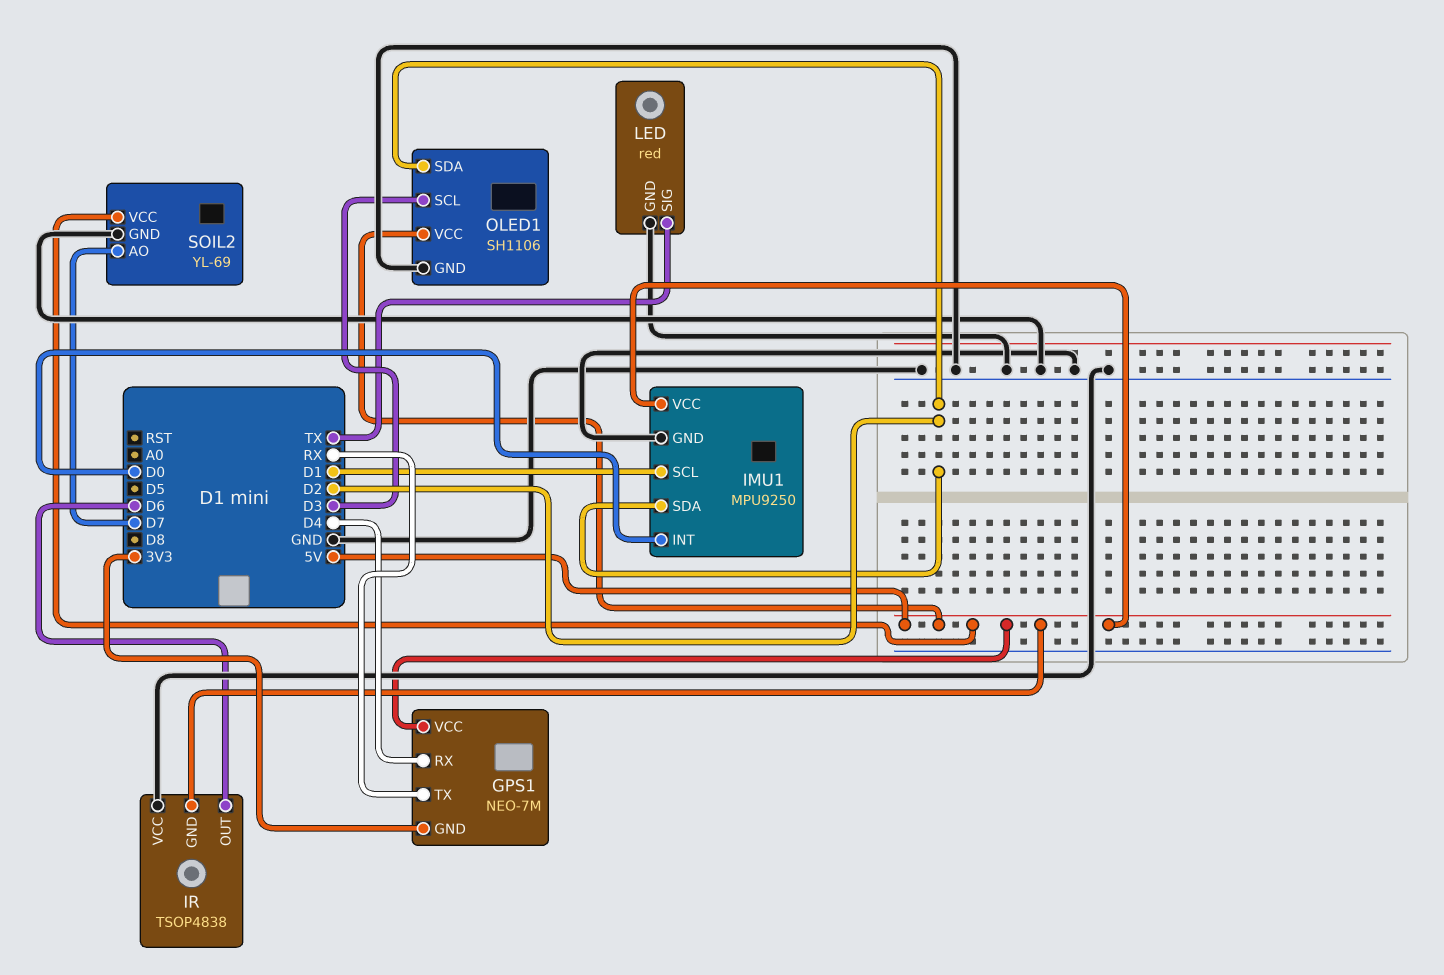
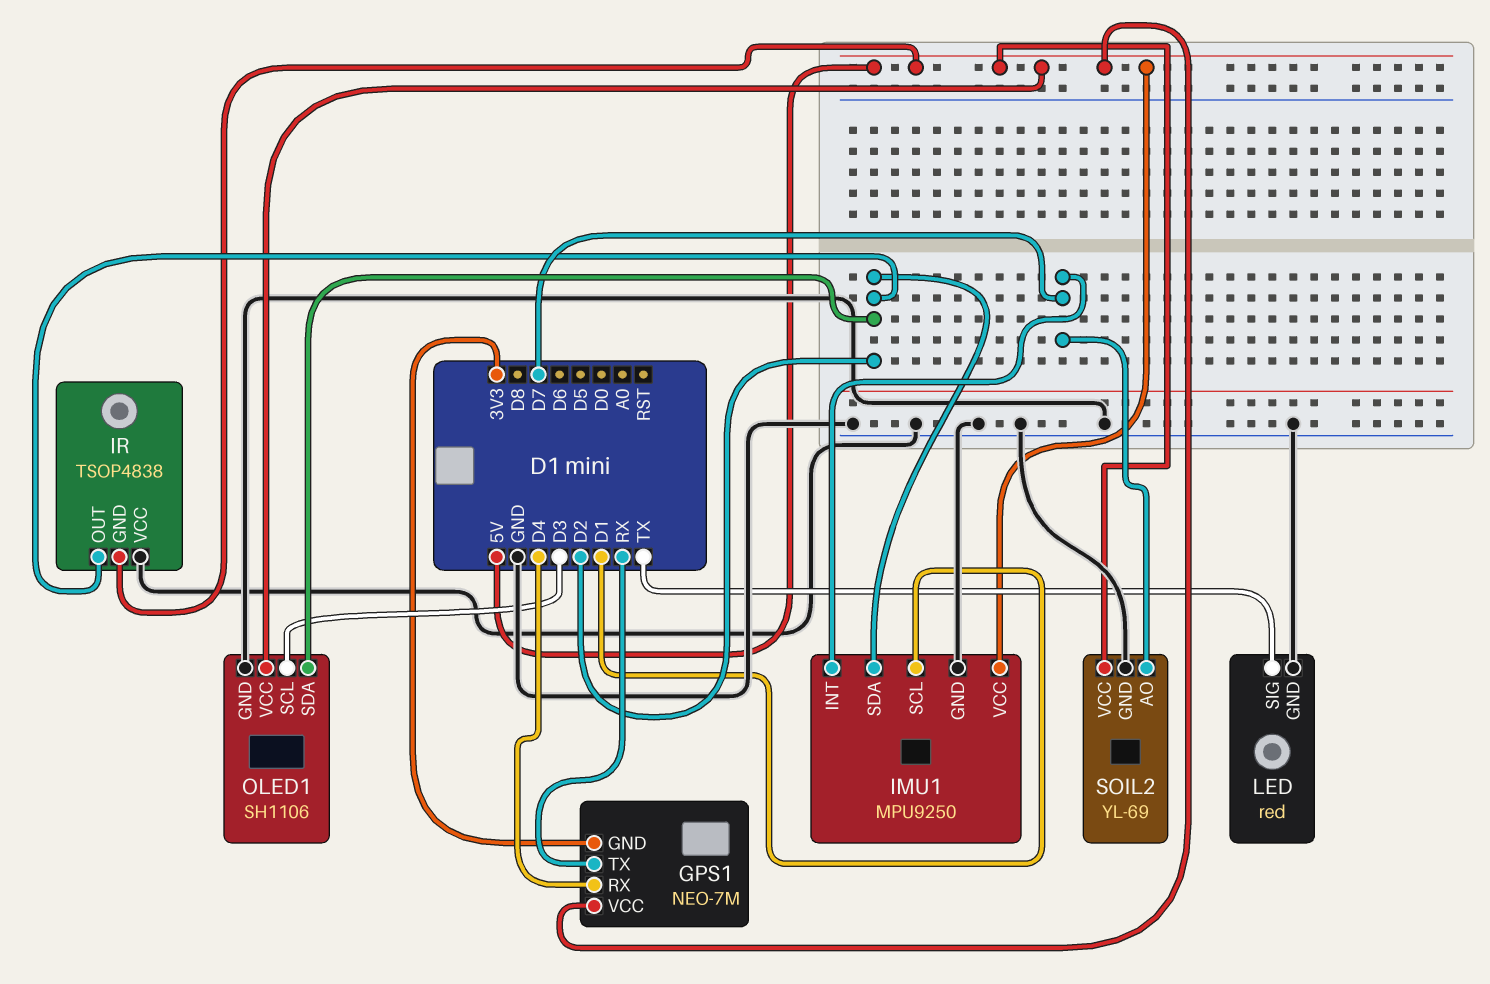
IMU1 pin INT: D0 -> D7
IR pin OUT: D6 -> D2

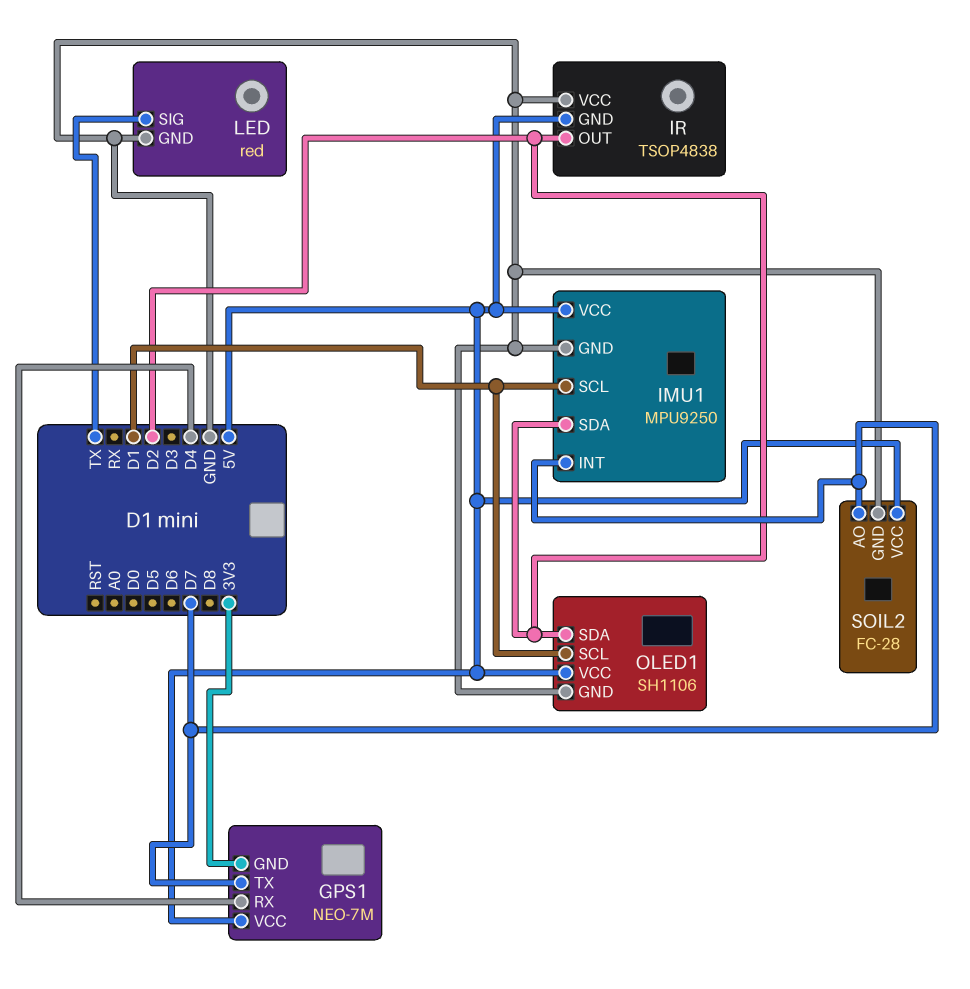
GPS1 pin TX: RX -> D7
OLED1 pin SCL: D3 -> D1
SOIL2: YL-69 -> FC-28

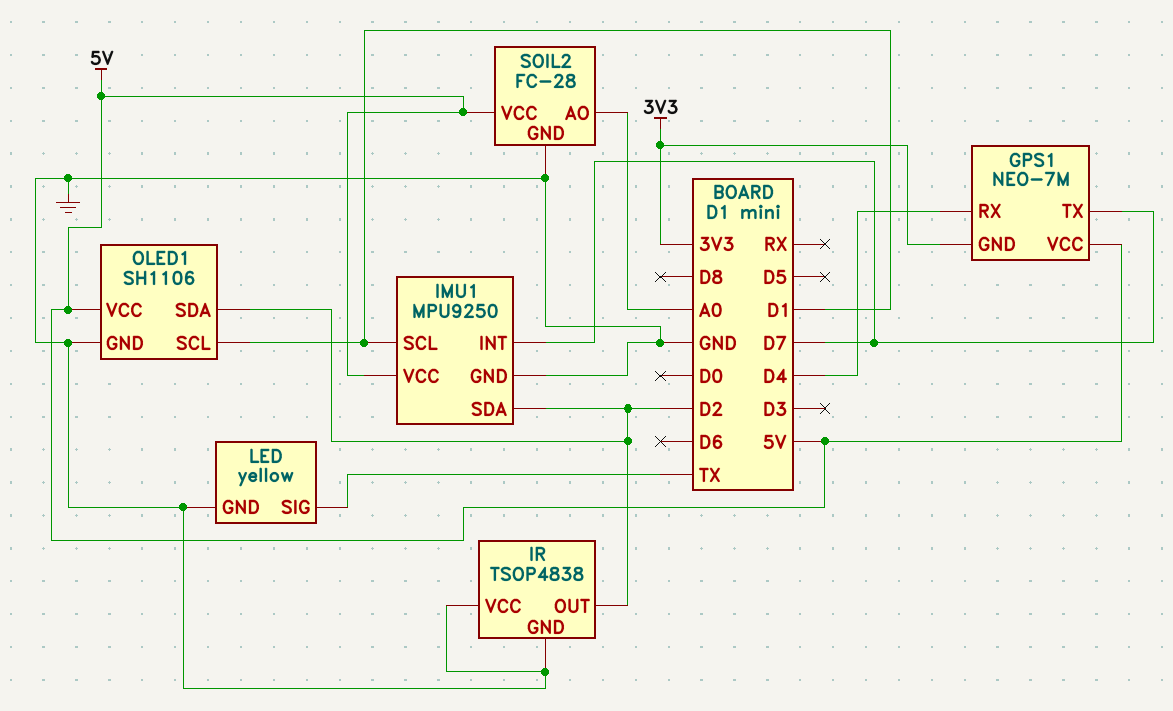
IR pin GND: 5V -> GND
LED: red -> yellow
SOIL2 pin AO: D7 -> A0

